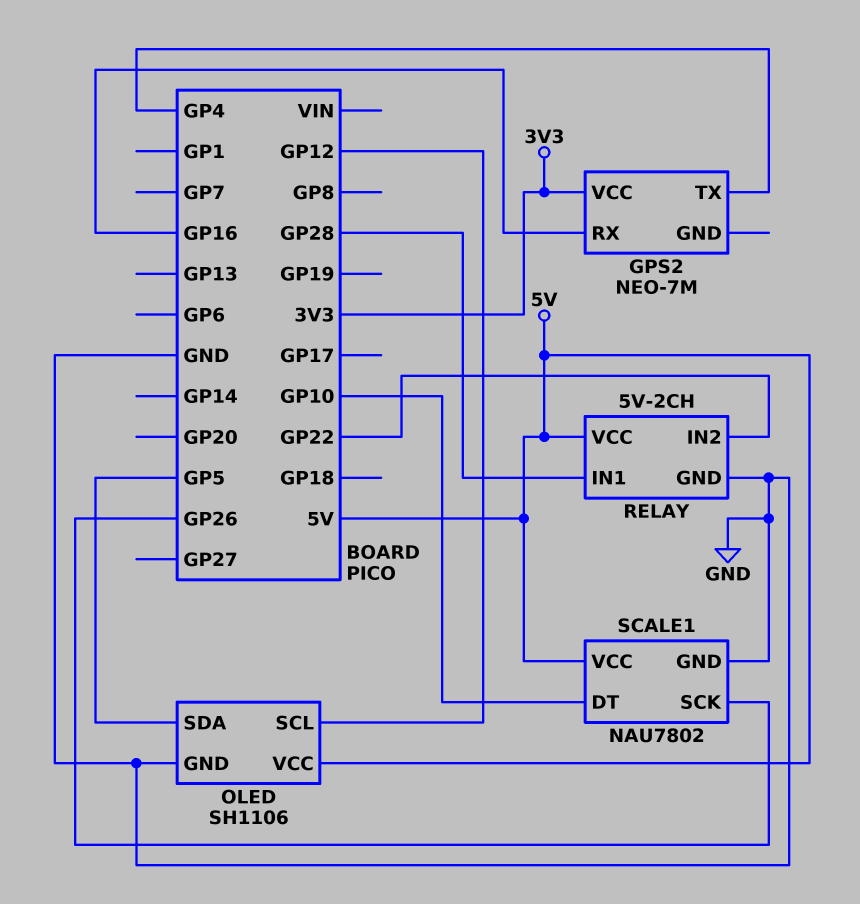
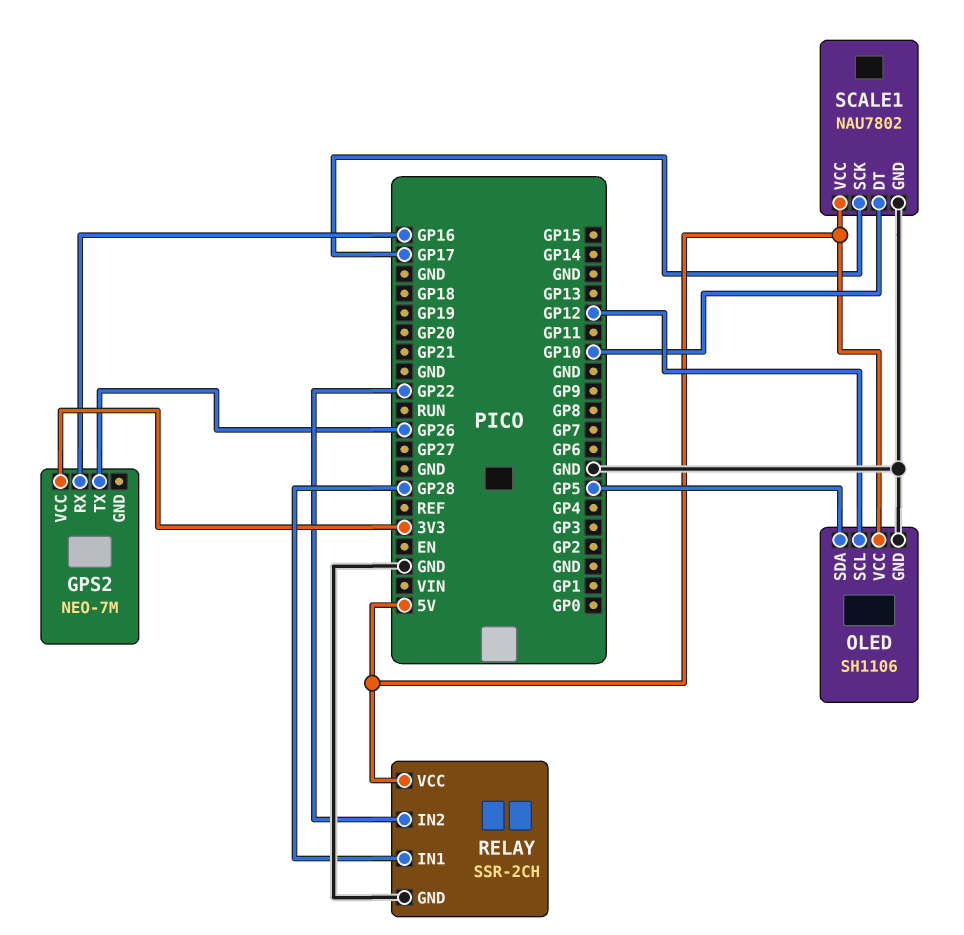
GPS2 pin TX: GP4 -> GP26
RELAY: 5V-2CH -> SSR-2CH
SCALE1 pin SCK: GP26 -> GP17

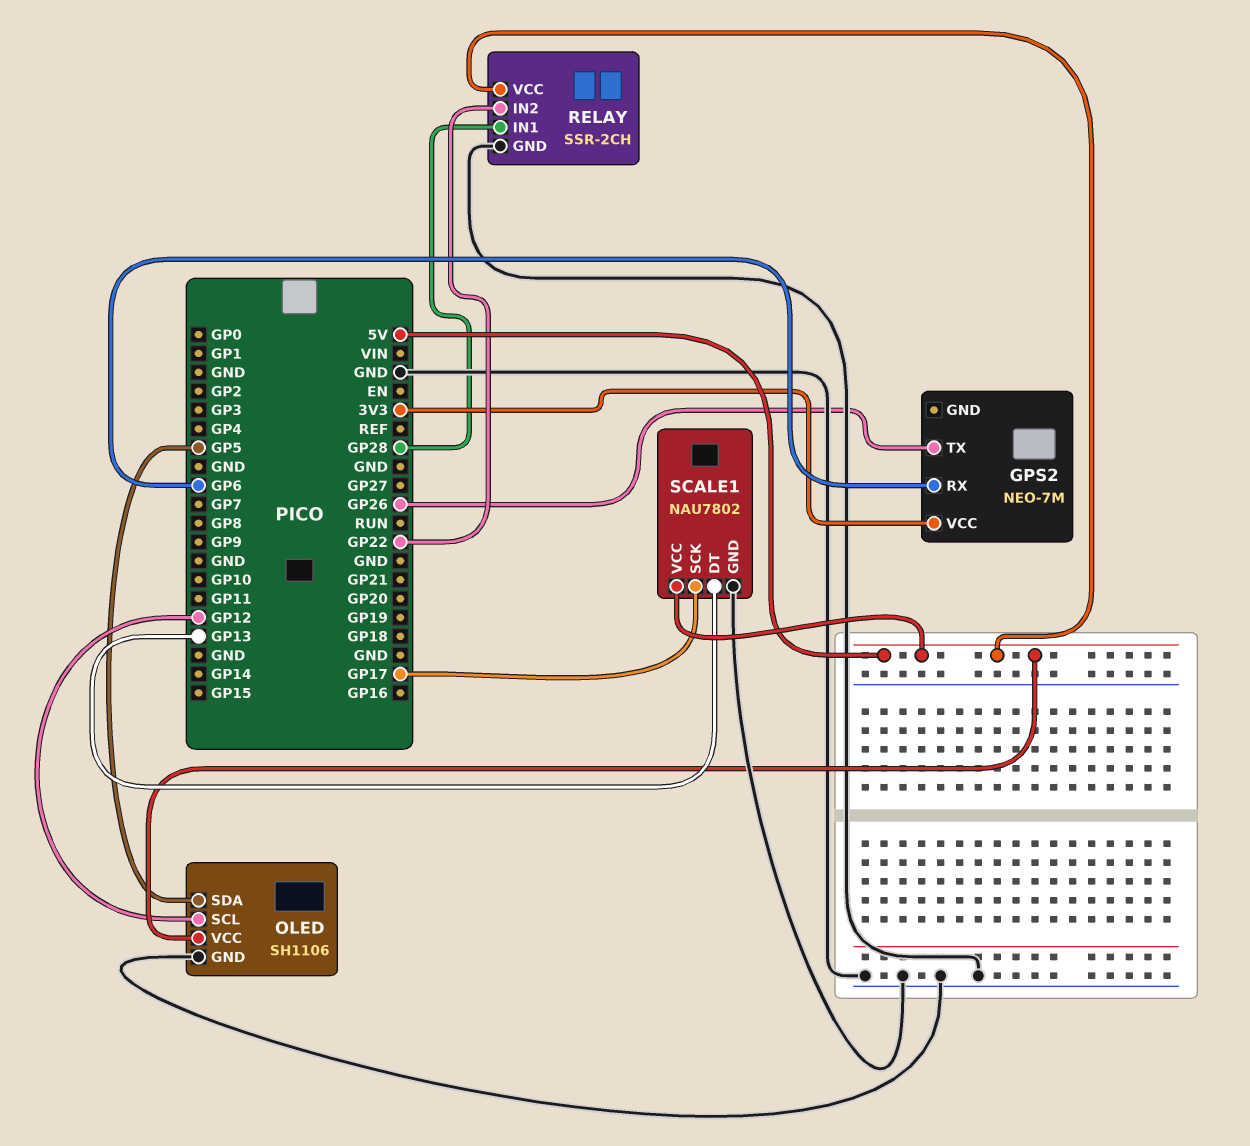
GPS2 pin RX: GP16 -> GP6
SCALE1 pin DT: GP10 -> GP13

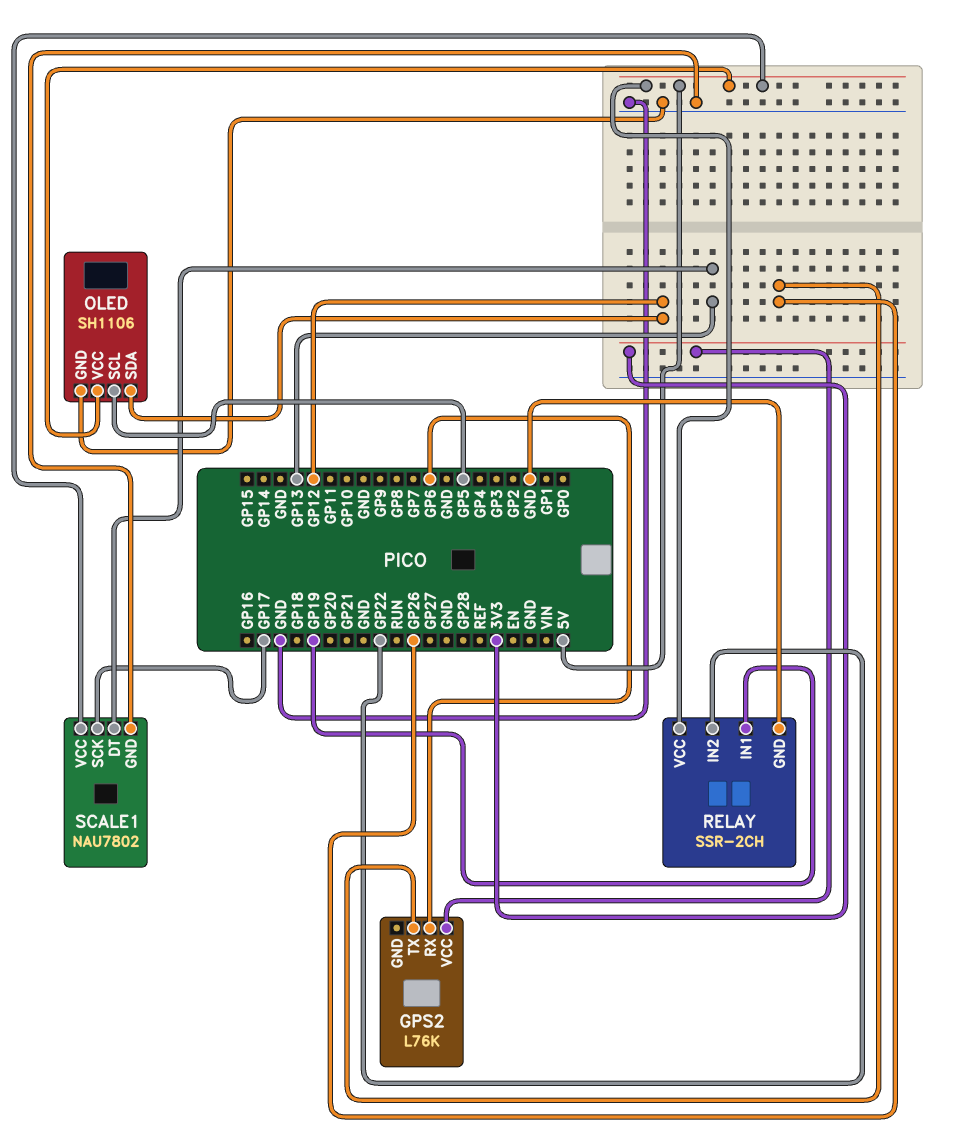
GPS2: NEO-7M -> L76K
OLED pin SCL: GP12 -> GP5
OLED pin SDA: GP5 -> GP12
RELAY pin IN1: GP28 -> GP19

